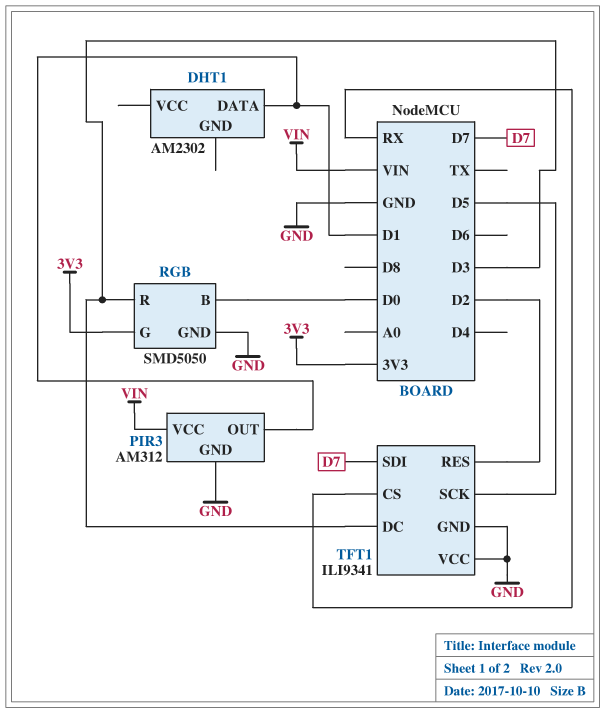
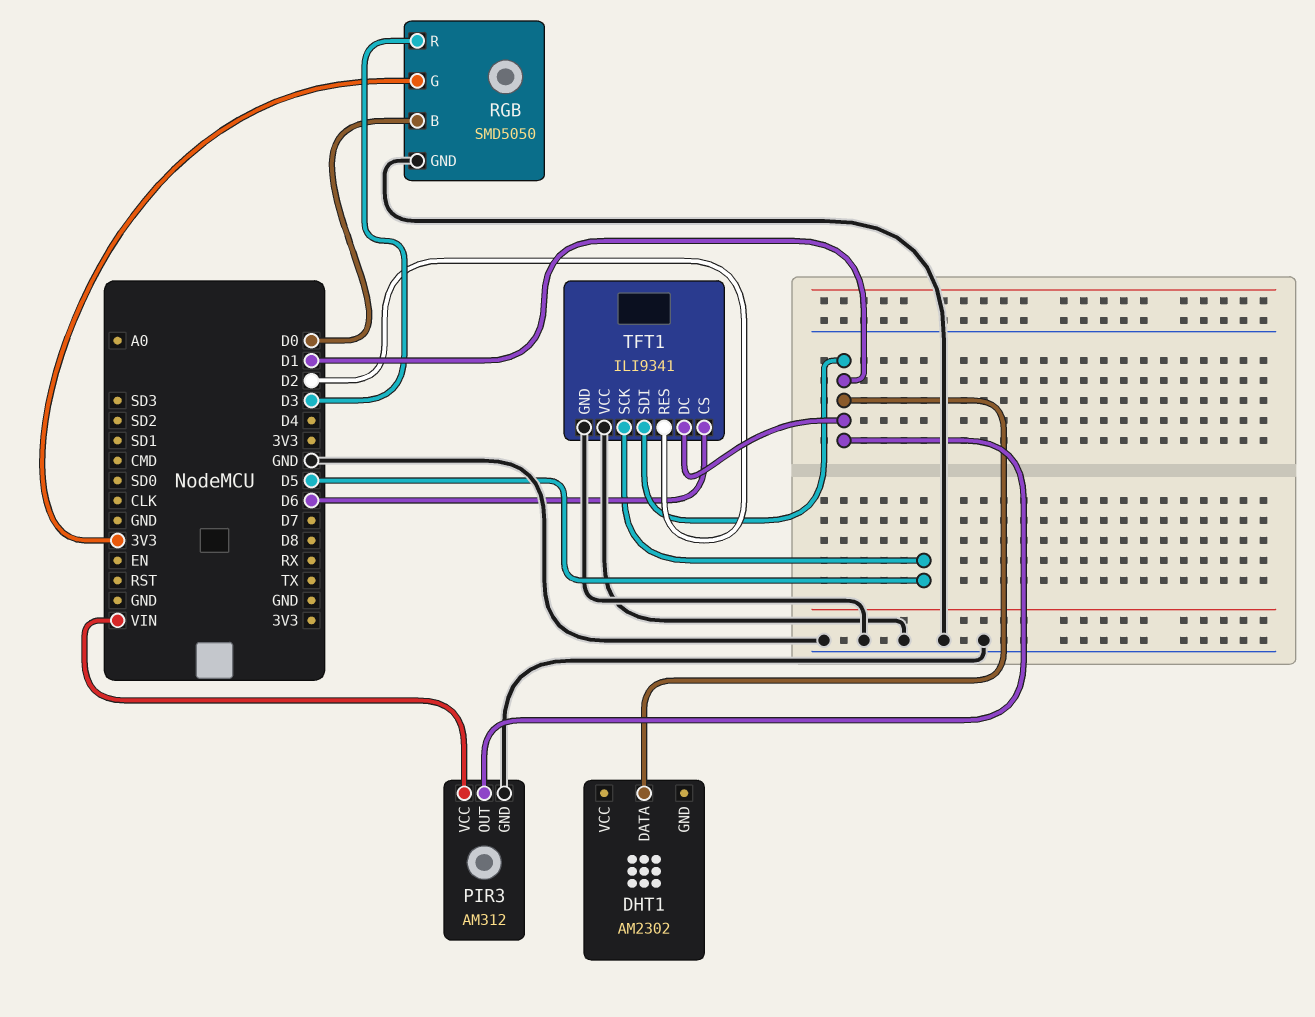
TFT1 pin CS: RX -> D6
TFT1 pin DC: D3 -> D1
TFT1 pin SDI: D7 -> D1

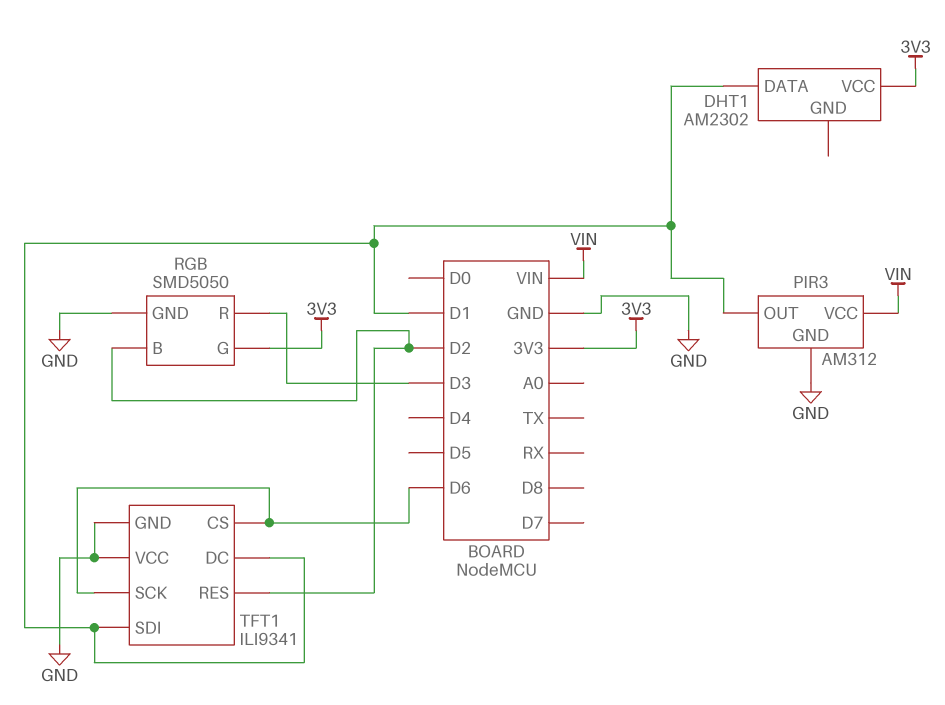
DHT1 pin VCC: none -> 3V3
RGB pin B: D0 -> D2
TFT1 pin SCK: D5 -> D6

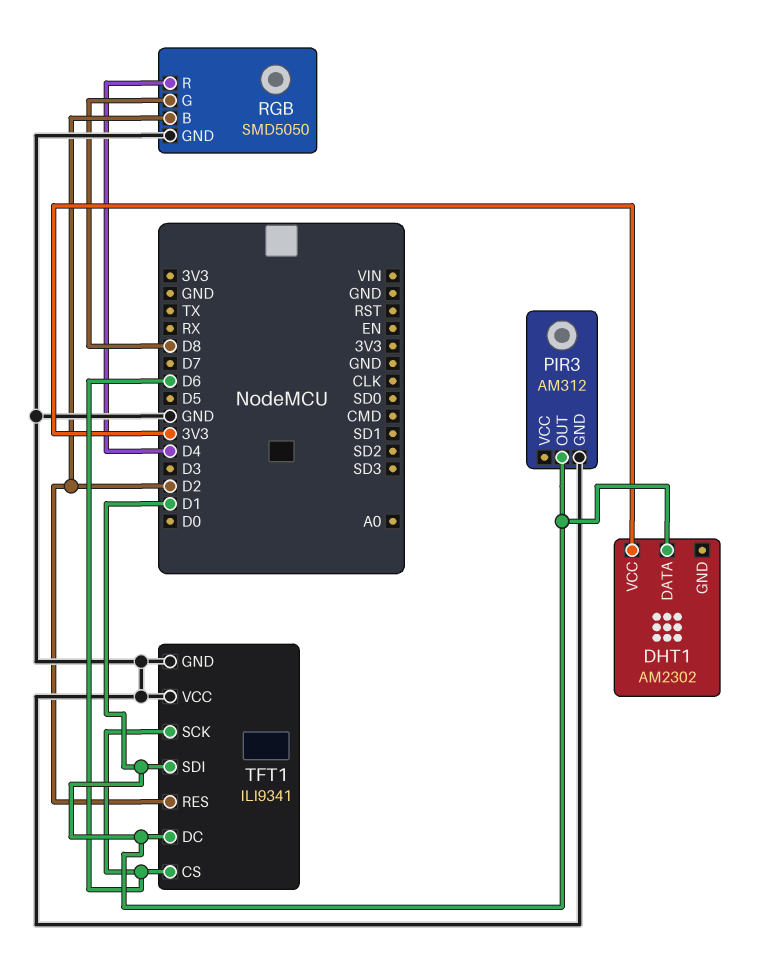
PIR3 pin VCC: VIN -> none
RGB pin G: 3V3 -> D8
RGB pin R: D3 -> D4

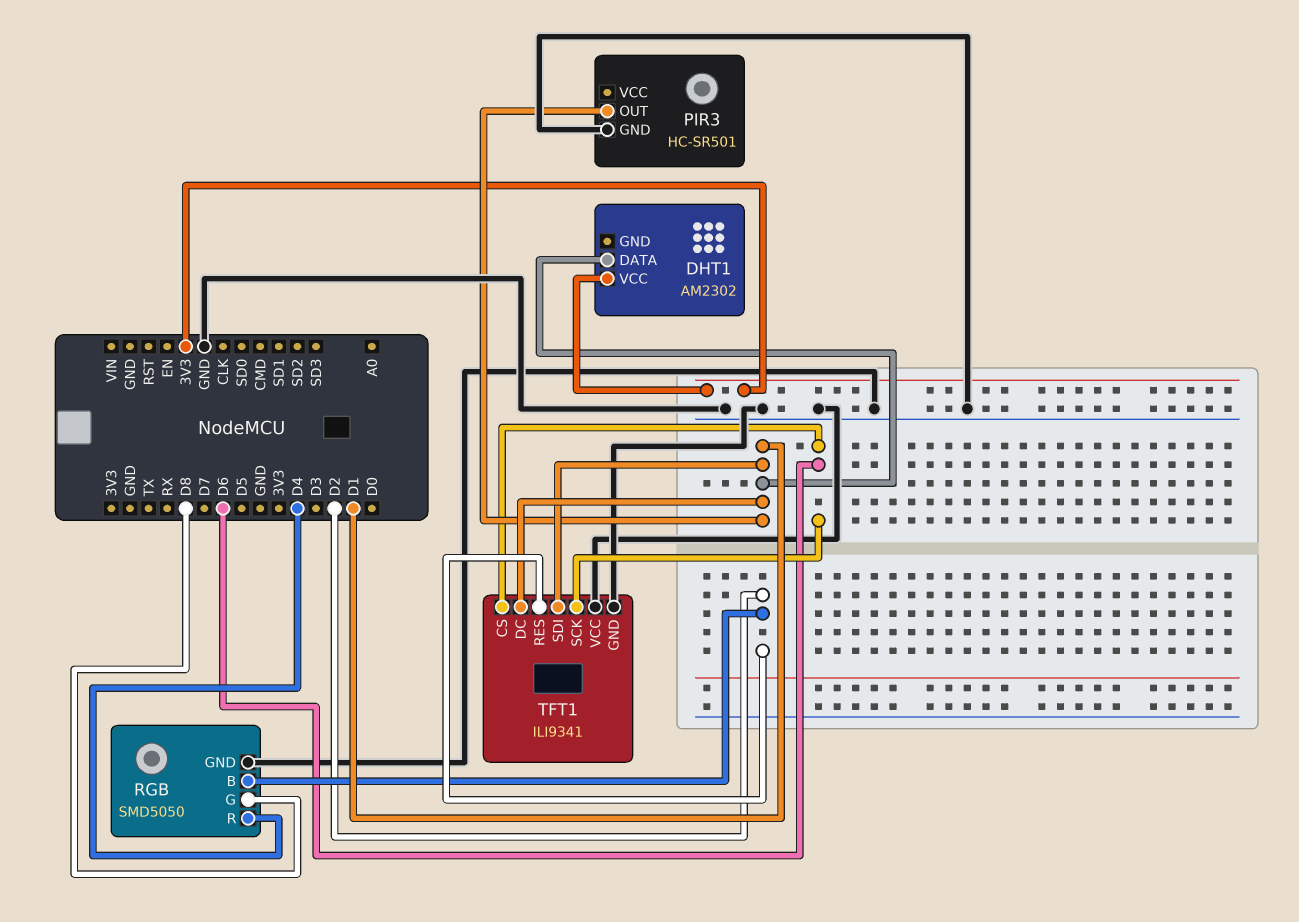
PIR3: AM312 -> HC-SR501

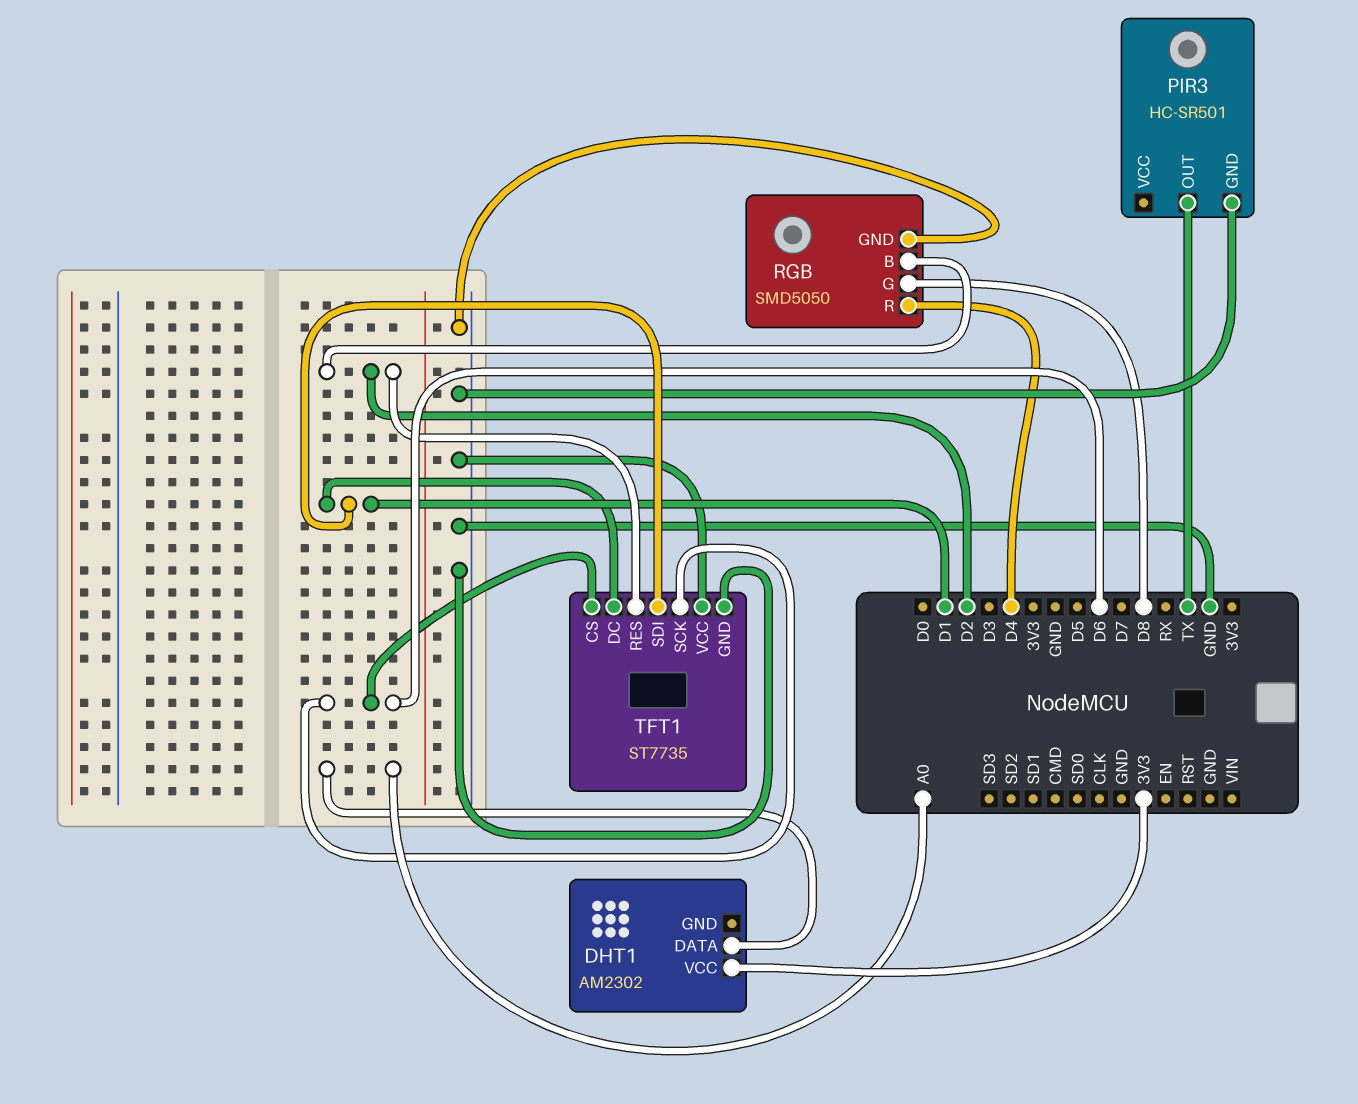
DHT1 pin DATA: D1 -> A0
PIR3 pin OUT: D1 -> TX
TFT1: ILI9341 -> ST7735

